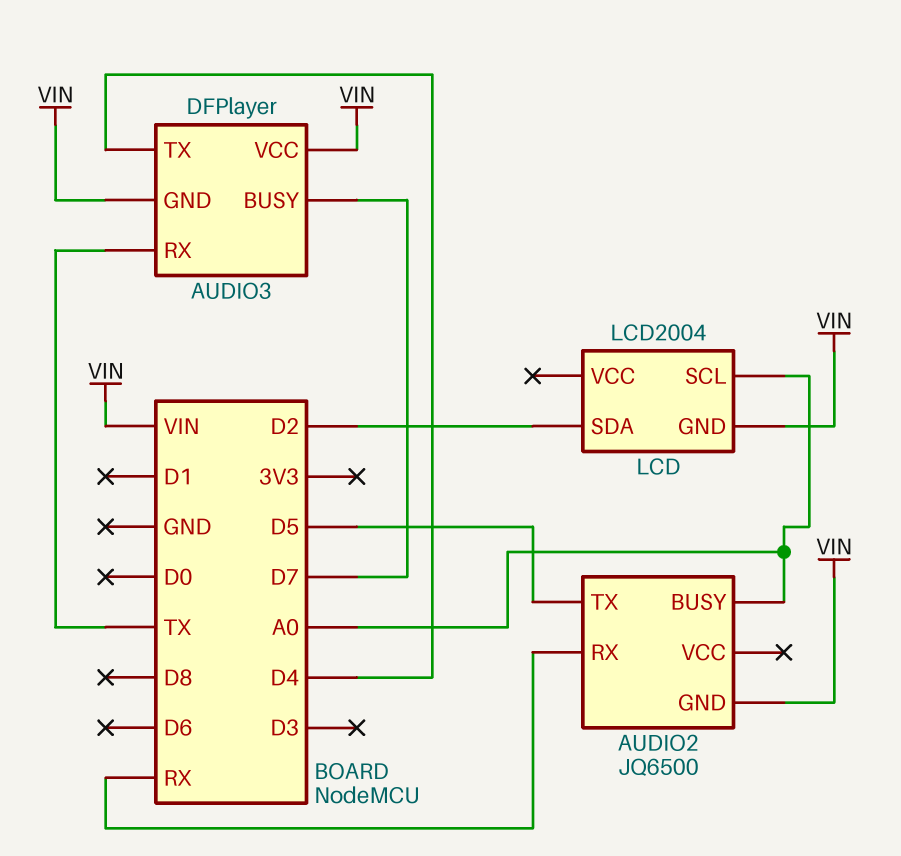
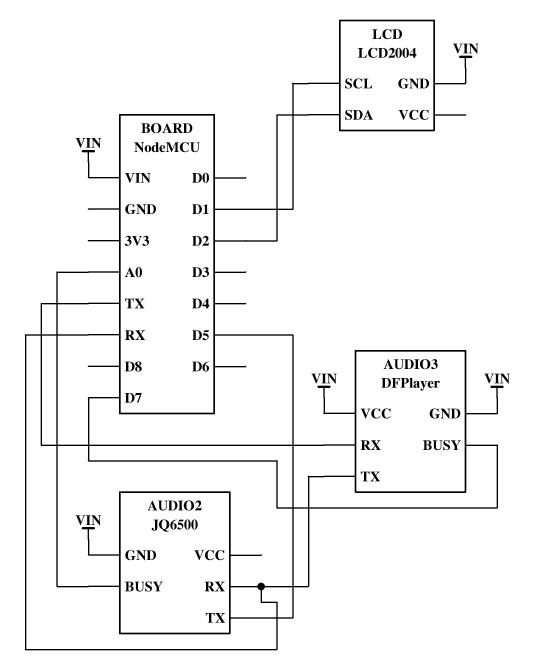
AUDIO3 pin TX: D4 -> RX
LCD pin SCL: A0 -> D1

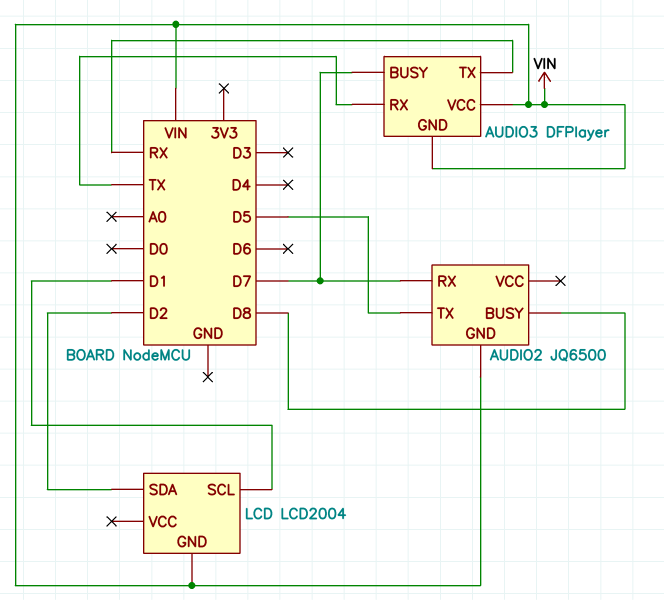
AUDIO2 pin BUSY: A0 -> D8
AUDIO2 pin RX: RX -> D7

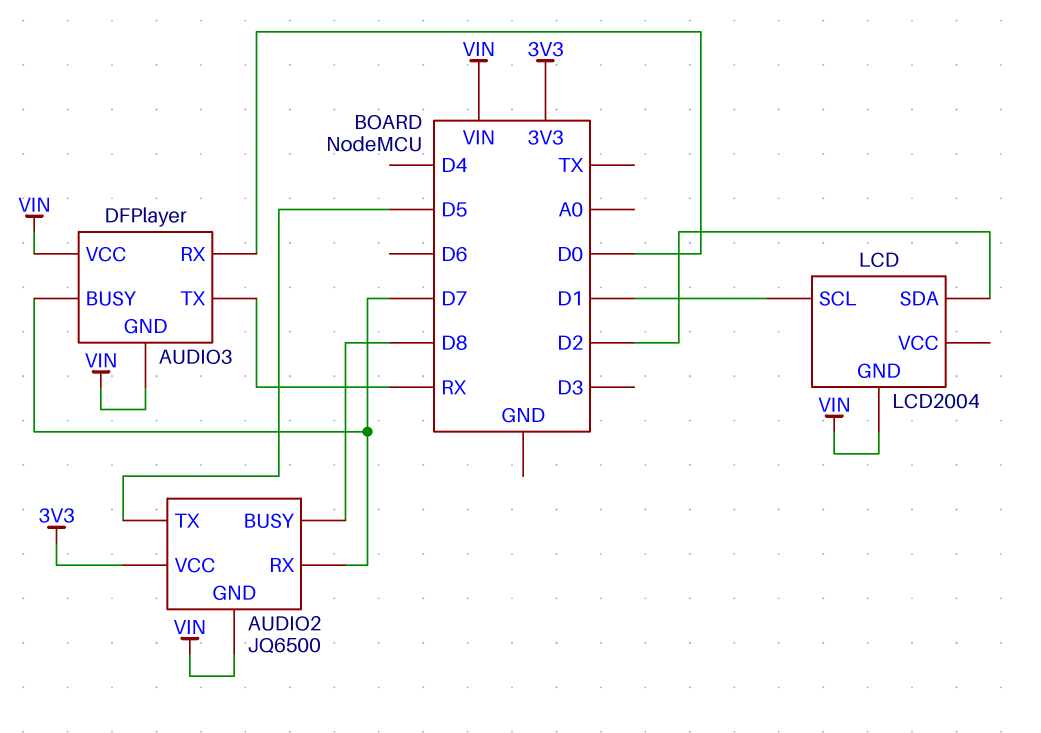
AUDIO2 pin VCC: none -> 3V3
AUDIO3 pin RX: TX -> D0

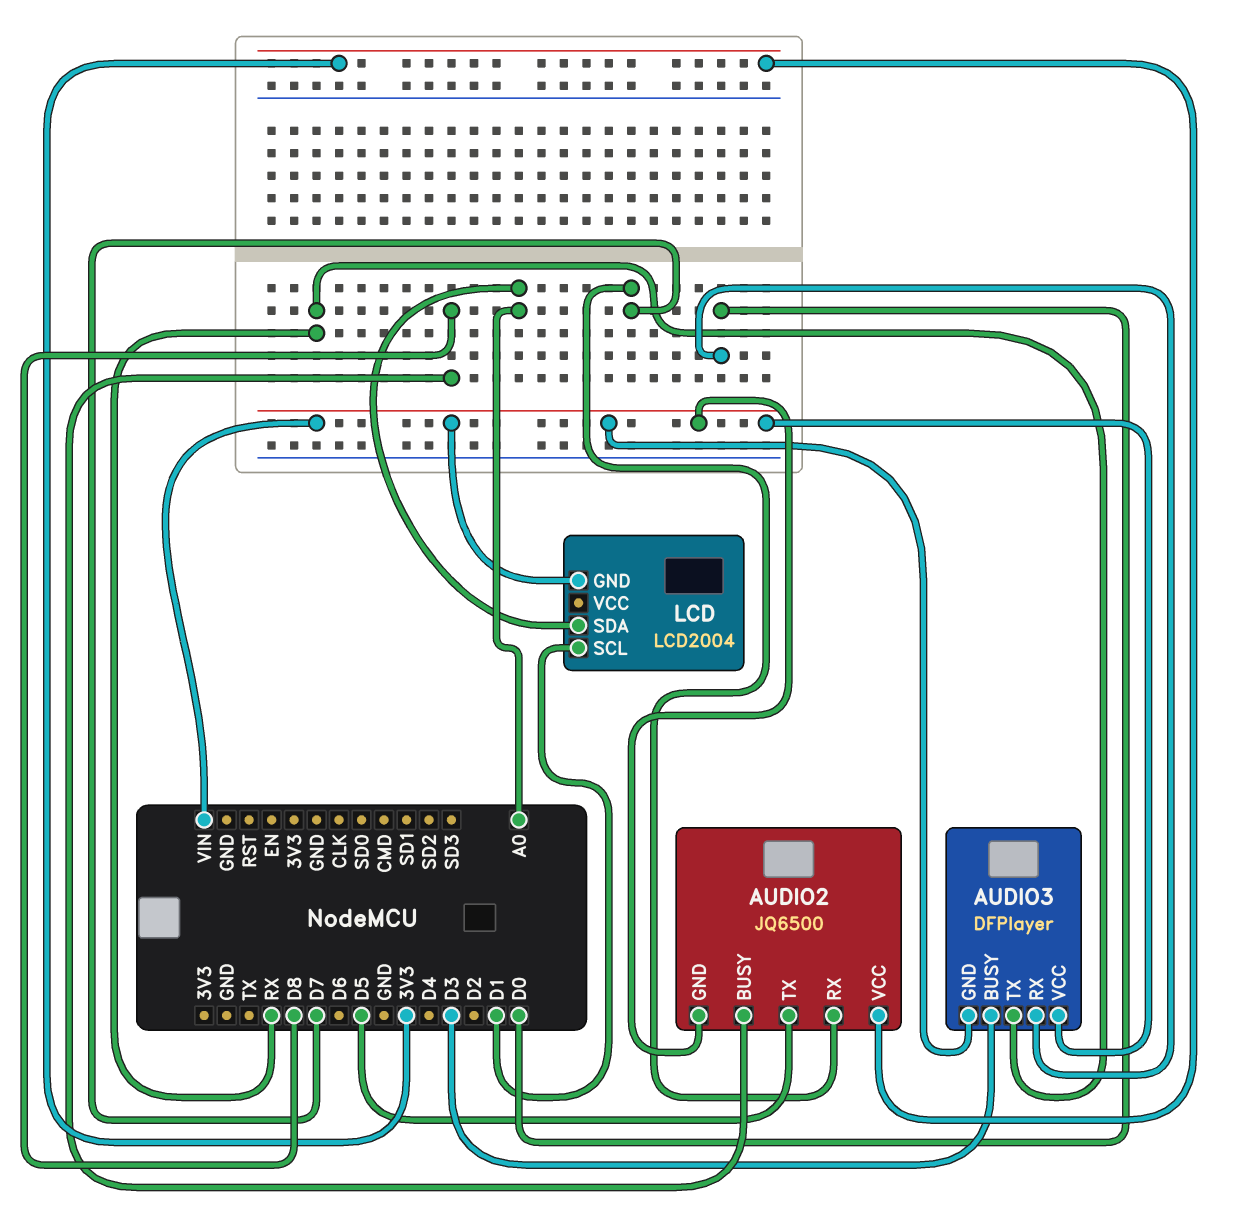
AUDIO3 pin BUSY: D7 -> D3
LCD pin SDA: D2 -> A0

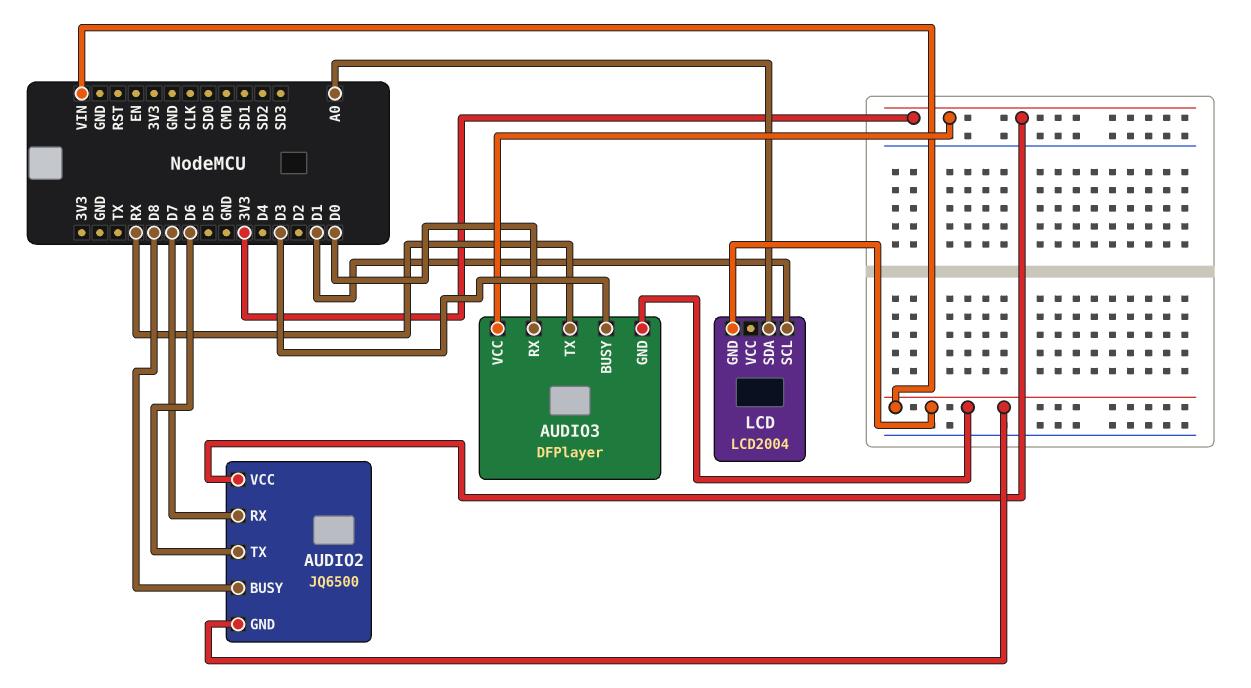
AUDIO2 pin TX: D5 -> D6
AUDIO3 pin VCC: VIN -> 3V3

